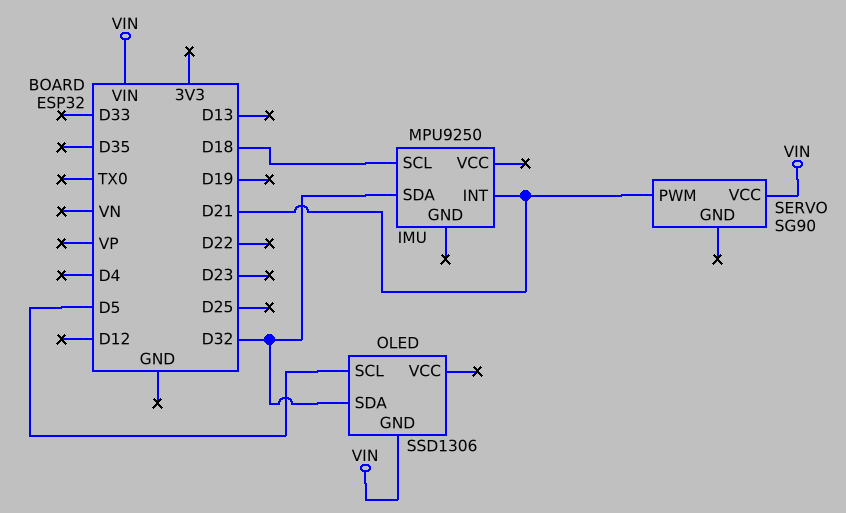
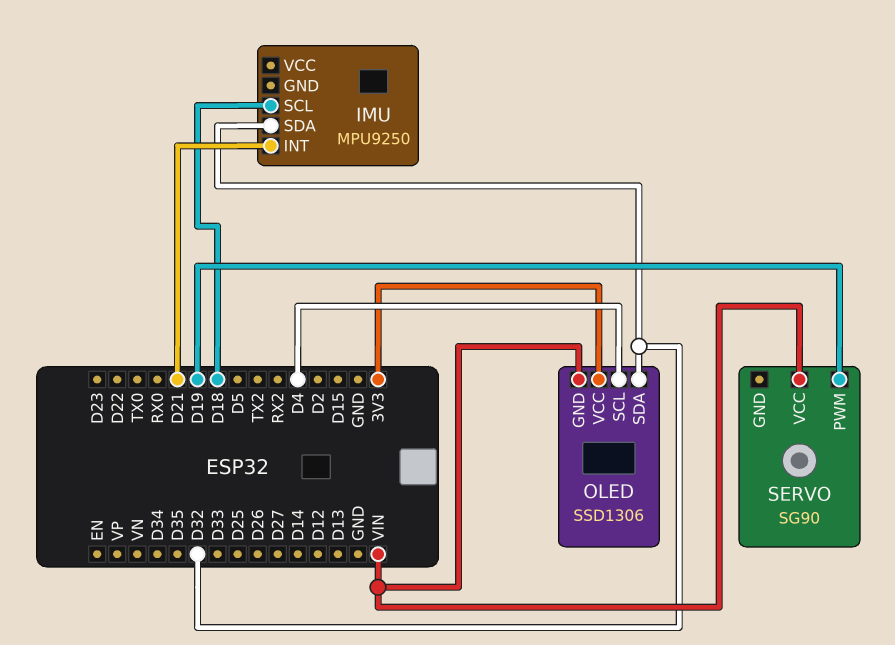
OLED pin SCL: D5 -> D4
OLED pin VCC: none -> 3V3
SERVO pin PWM: D21 -> D19

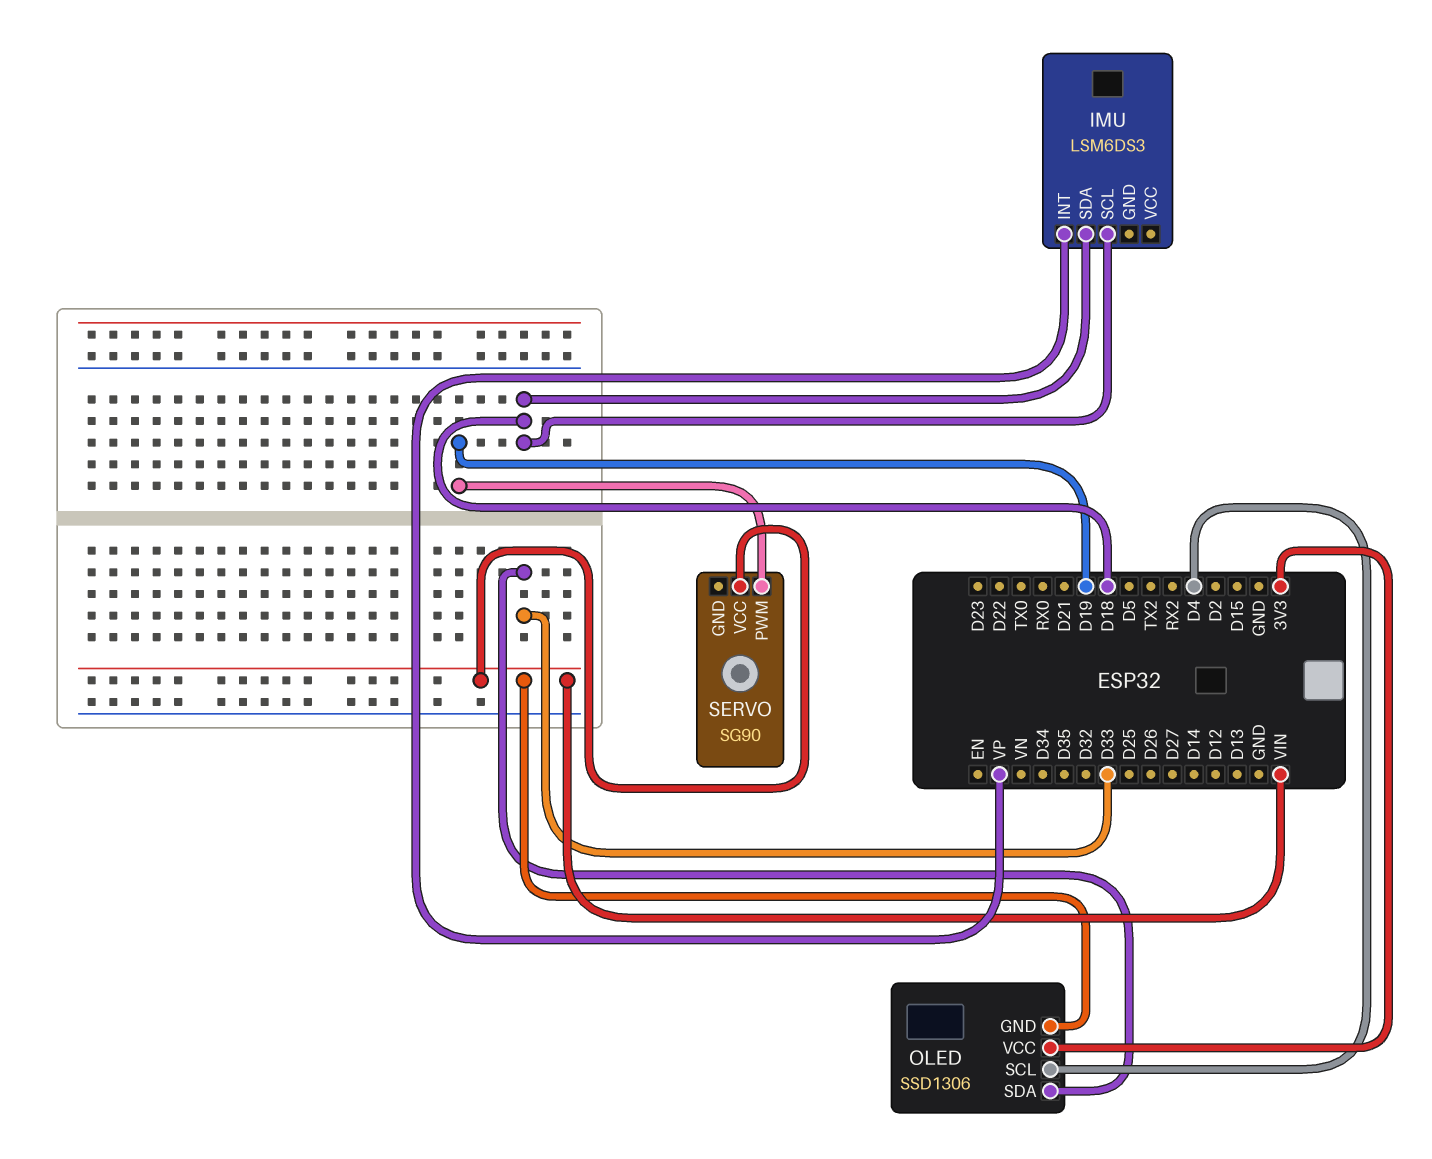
IMU: MPU9250 -> LSM6DS3
IMU pin INT: D21 -> VP
IMU pin SDA: D32 -> D18
OLED pin SDA: D32 -> D33

